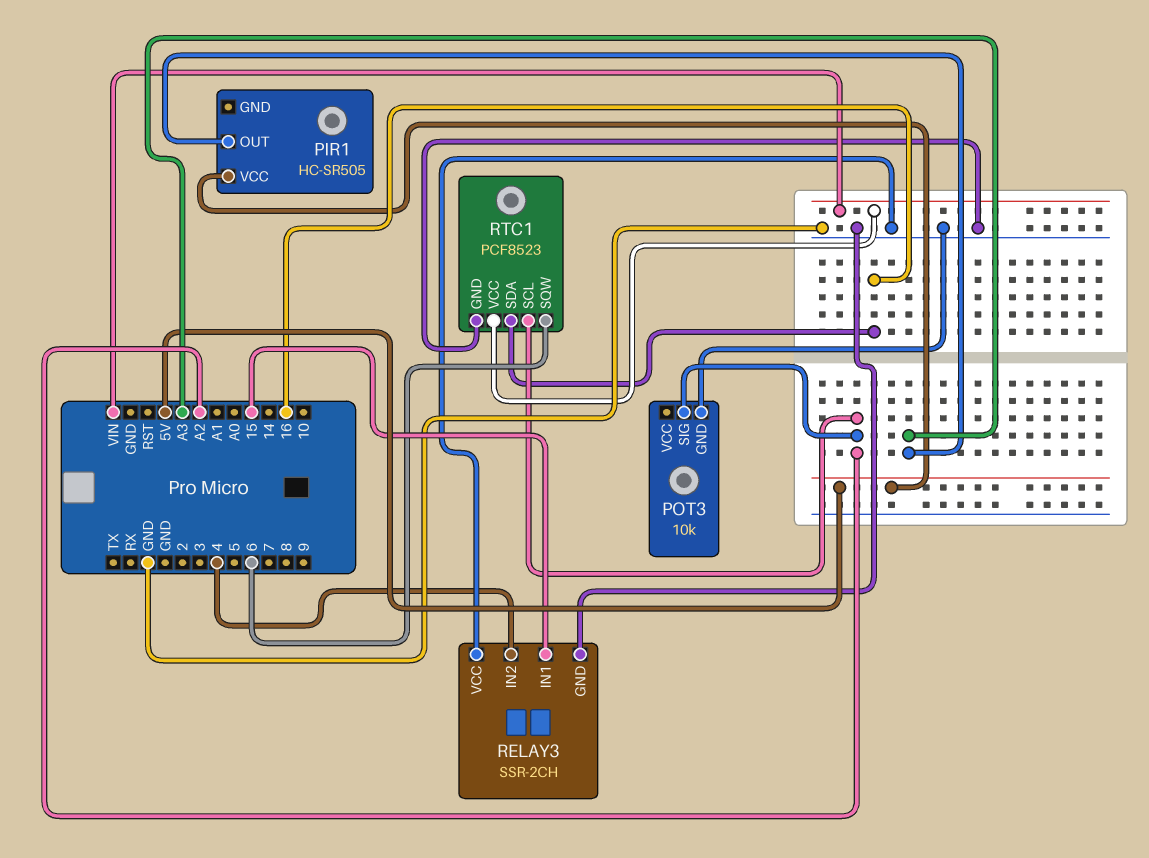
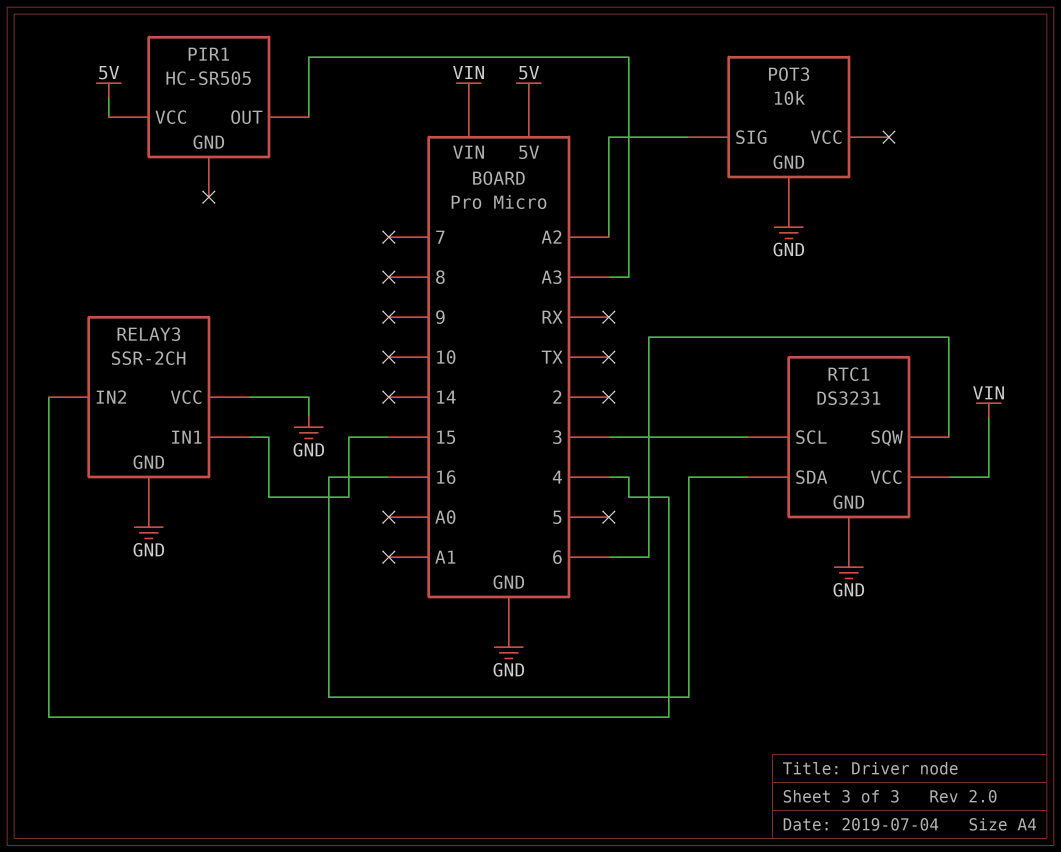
RTC1: PCF8523 -> DS3231
RTC1 pin SCL: A2 -> 3

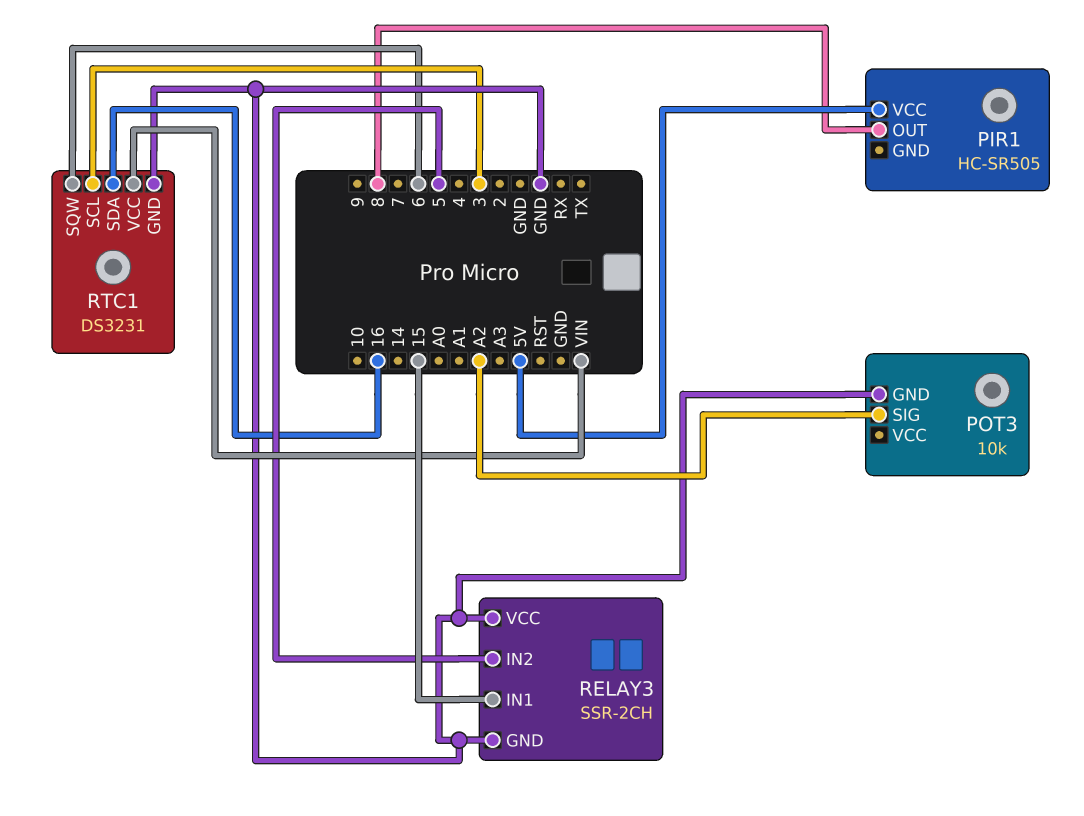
PIR1 pin OUT: A3 -> 8
RELAY3 pin IN2: 4 -> 5

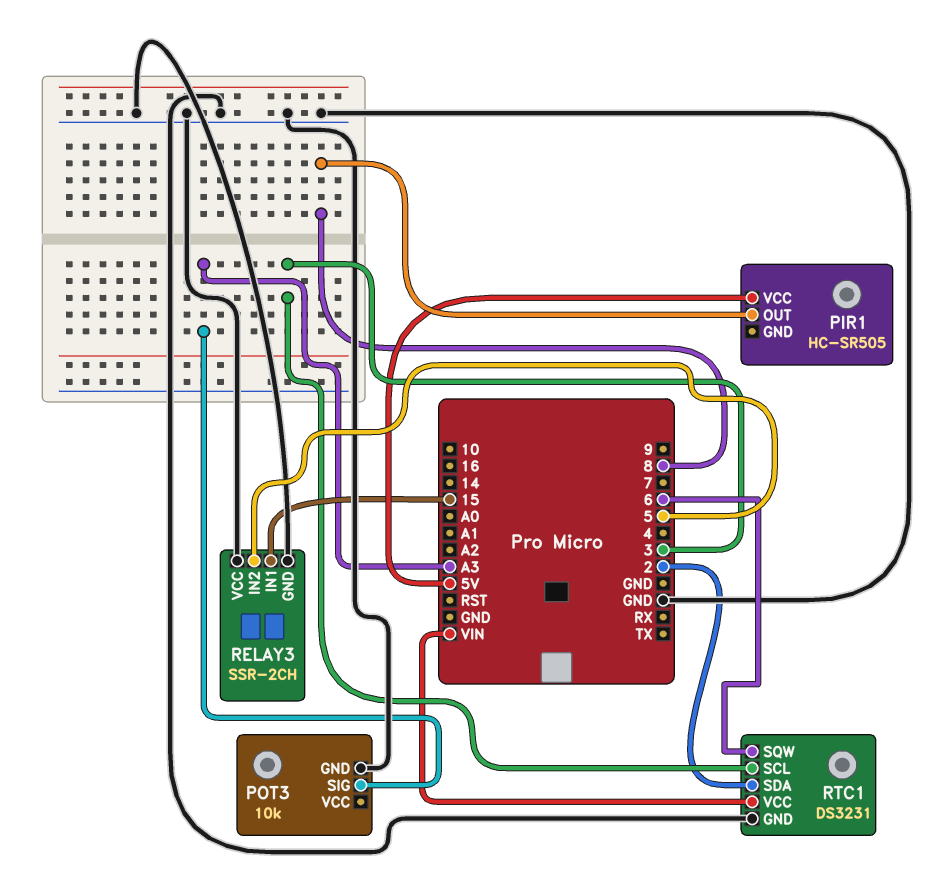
POT3 pin SIG: A2 -> A3
RTC1 pin SDA: 16 -> 2

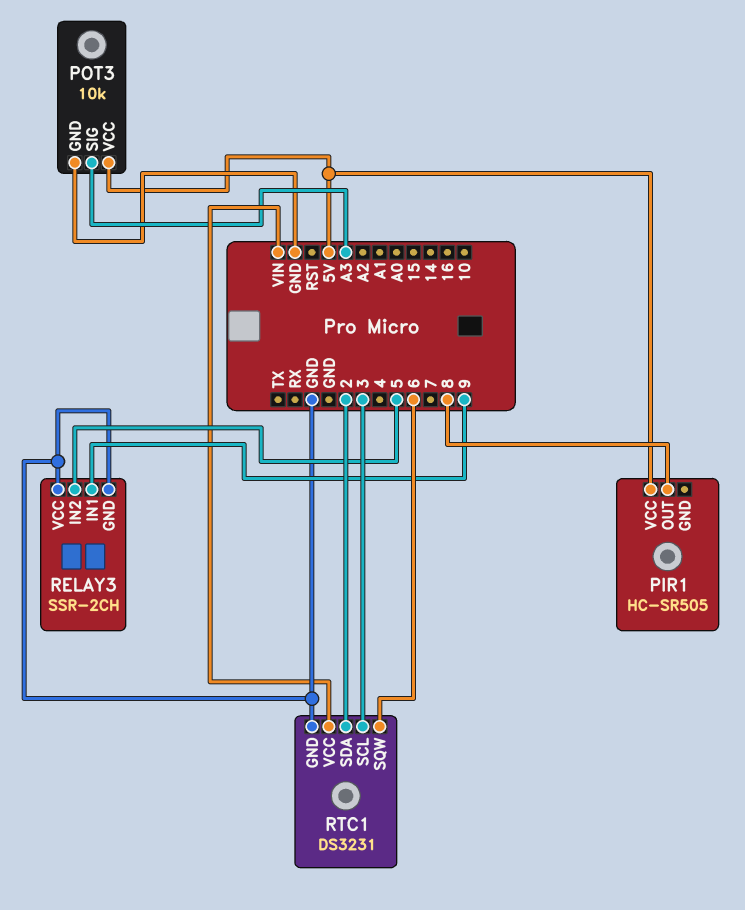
POT3 pin VCC: none -> 5V
RELAY3 pin IN1: 15 -> 9

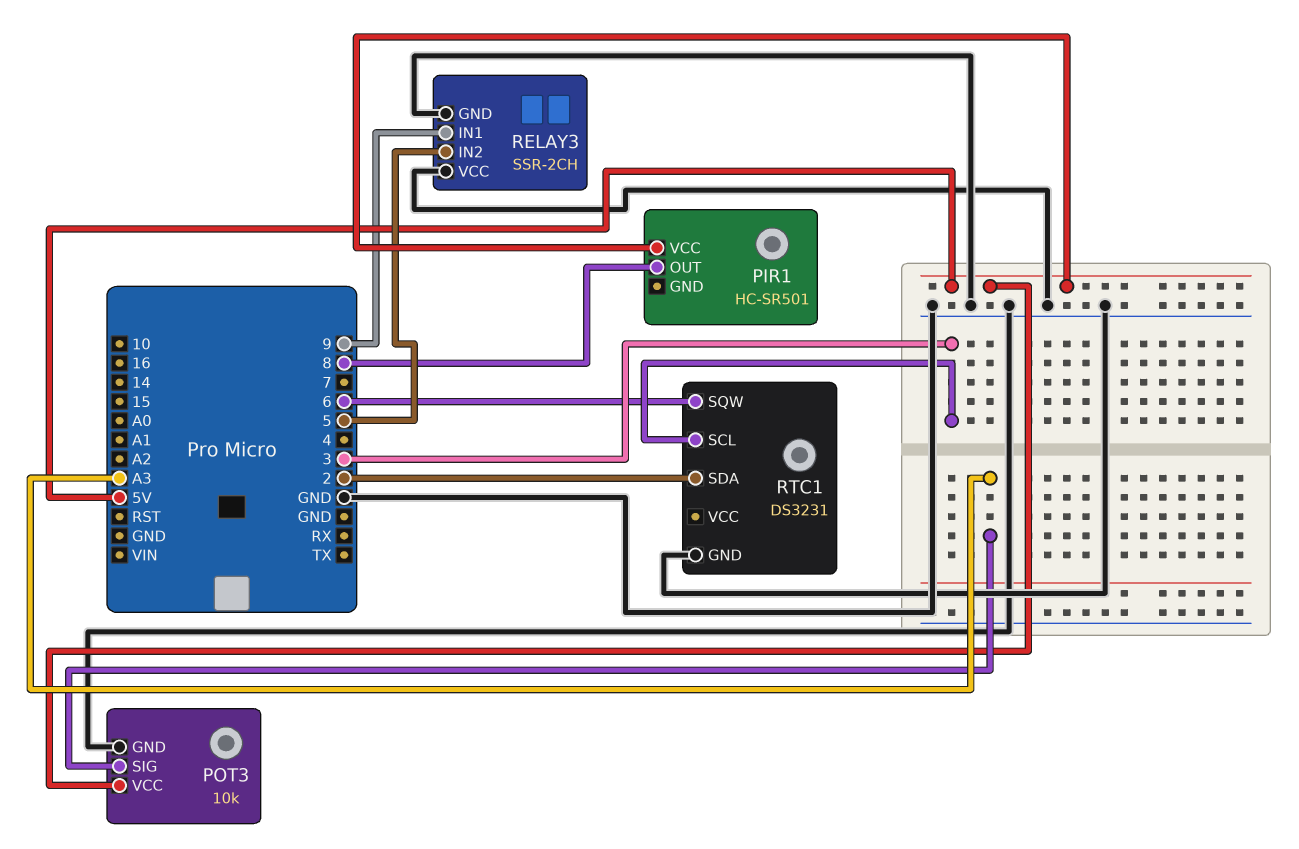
PIR1: HC-SR505 -> HC-SR501
RTC1 pin VCC: VIN -> none

